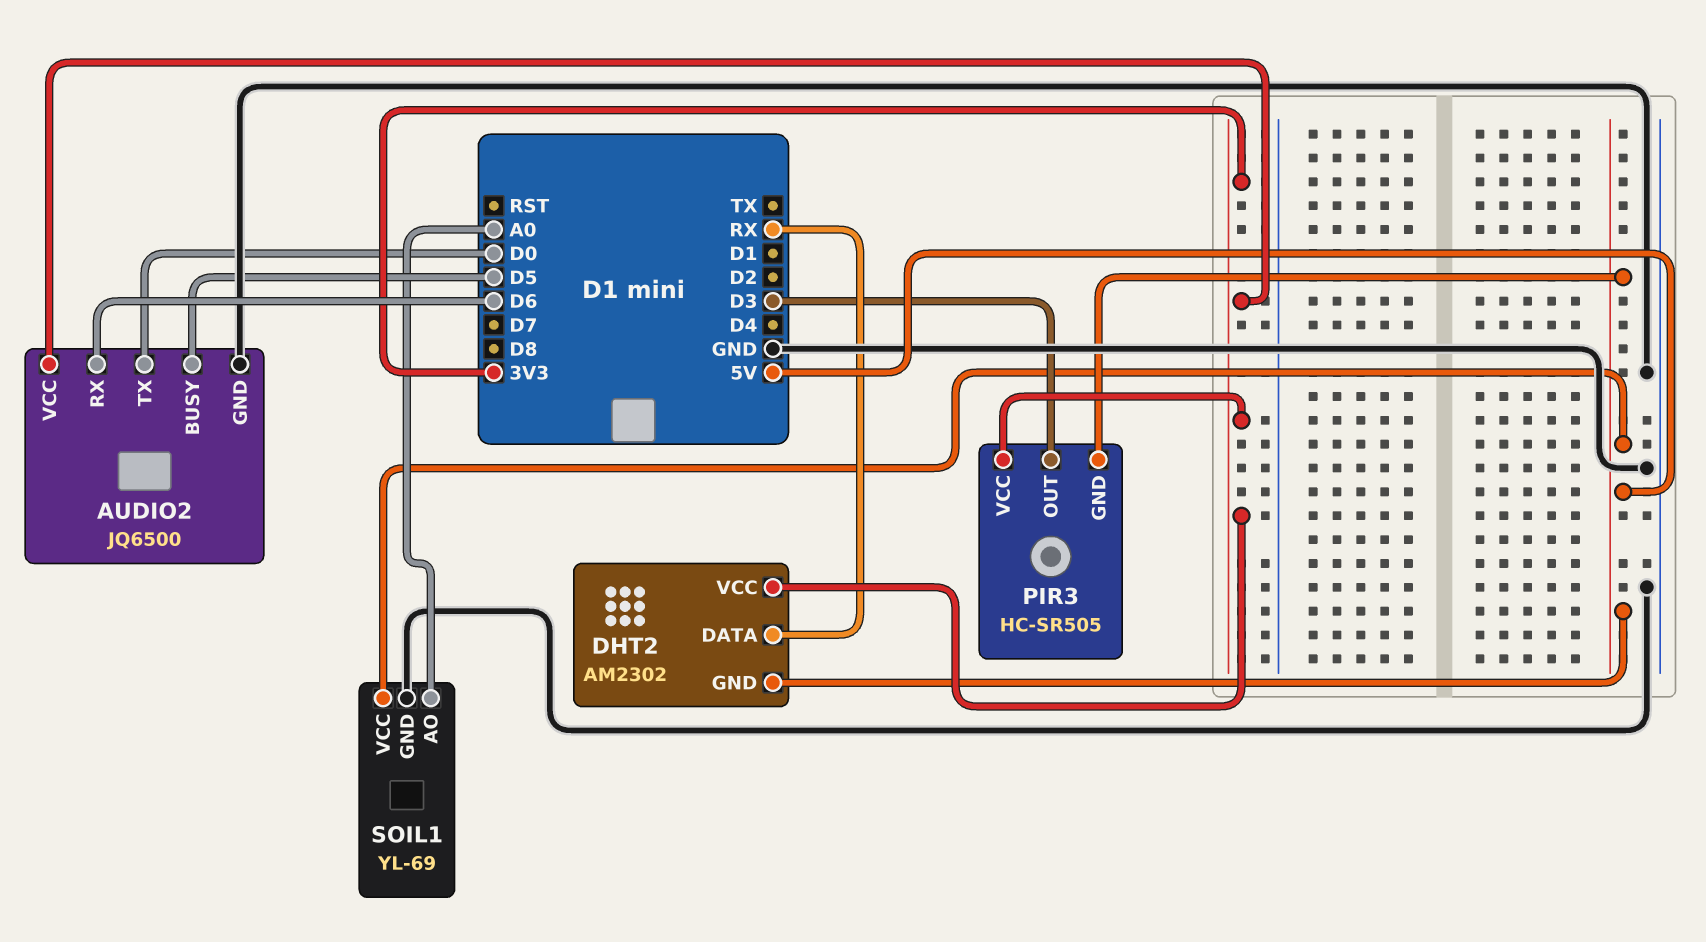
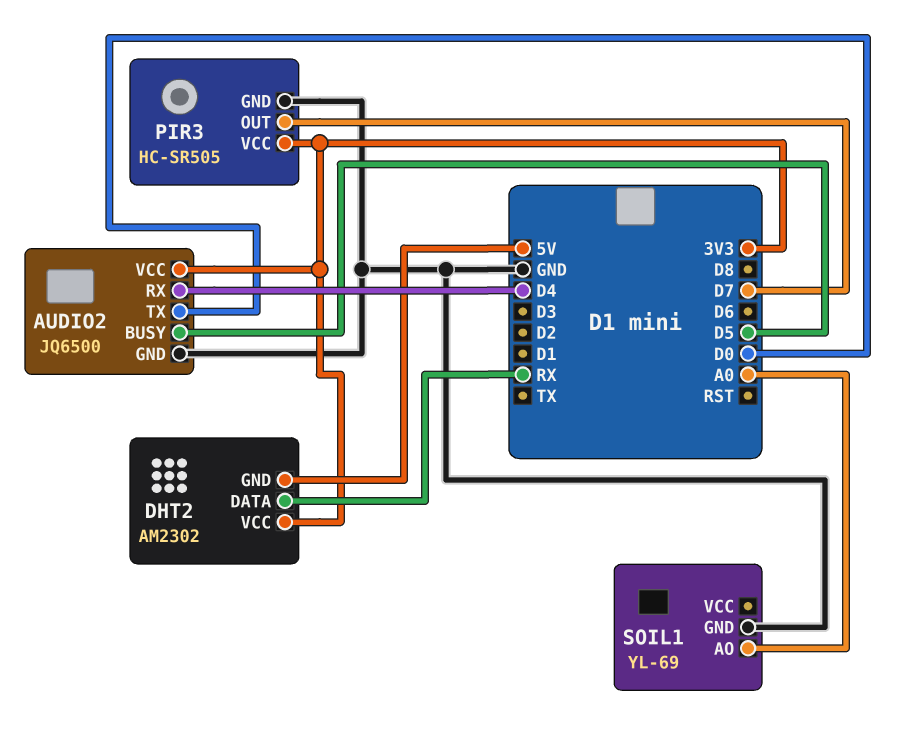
AUDIO2 pin RX: D6 -> D4
PIR3 pin GND: 5V -> GND
PIR3 pin OUT: D3 -> D7
SOIL1 pin VCC: 5V -> none

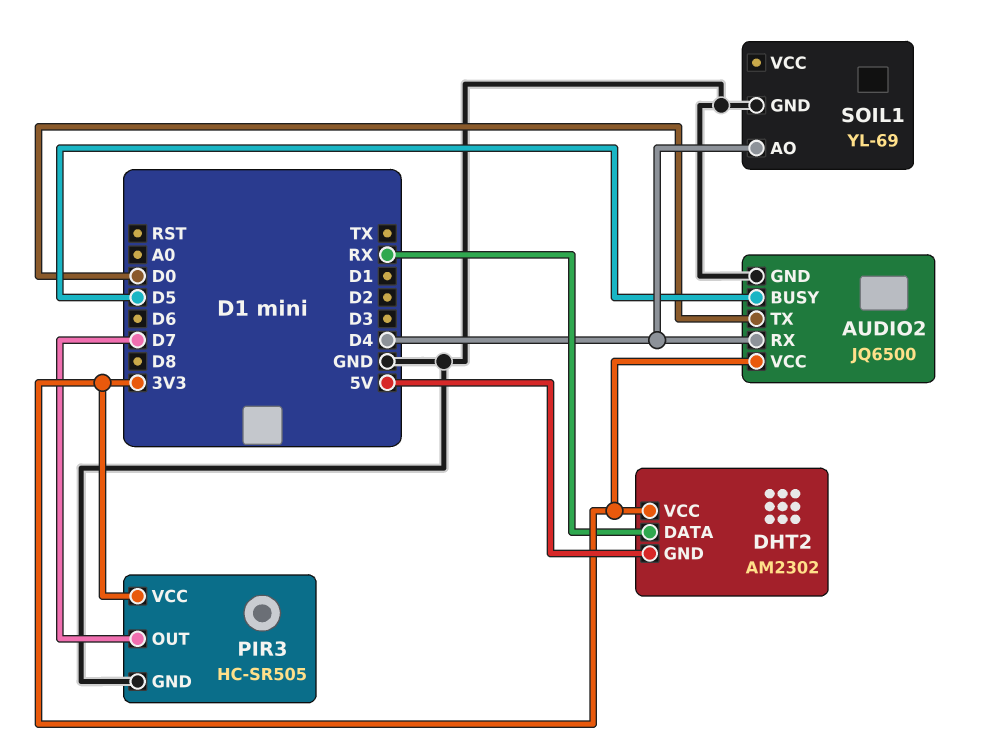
SOIL1 pin AO: A0 -> D4

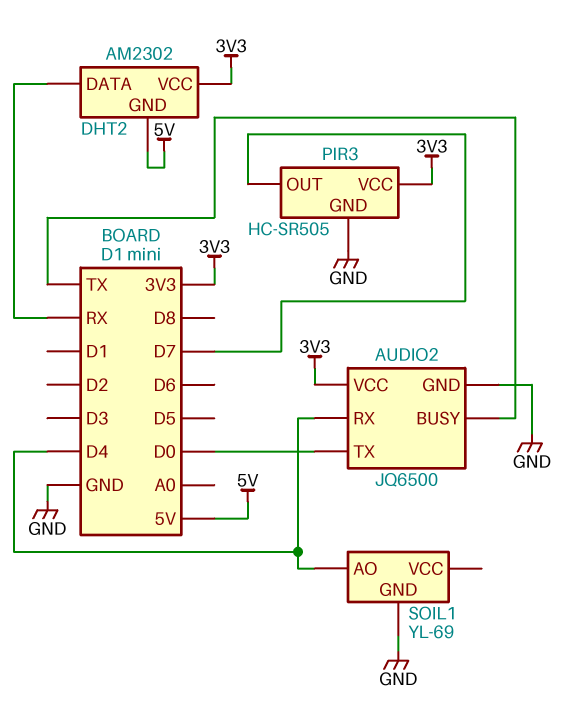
AUDIO2 pin BUSY: D5 -> TX

